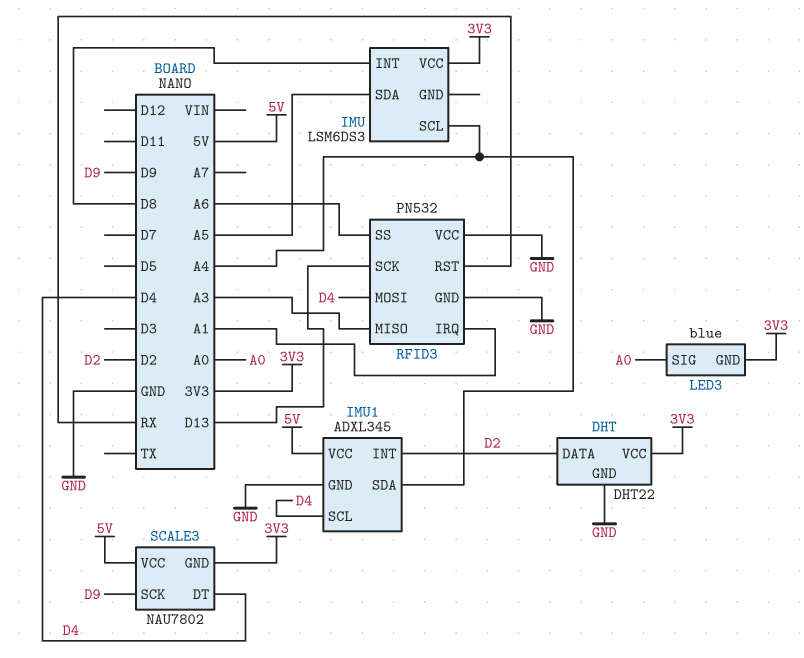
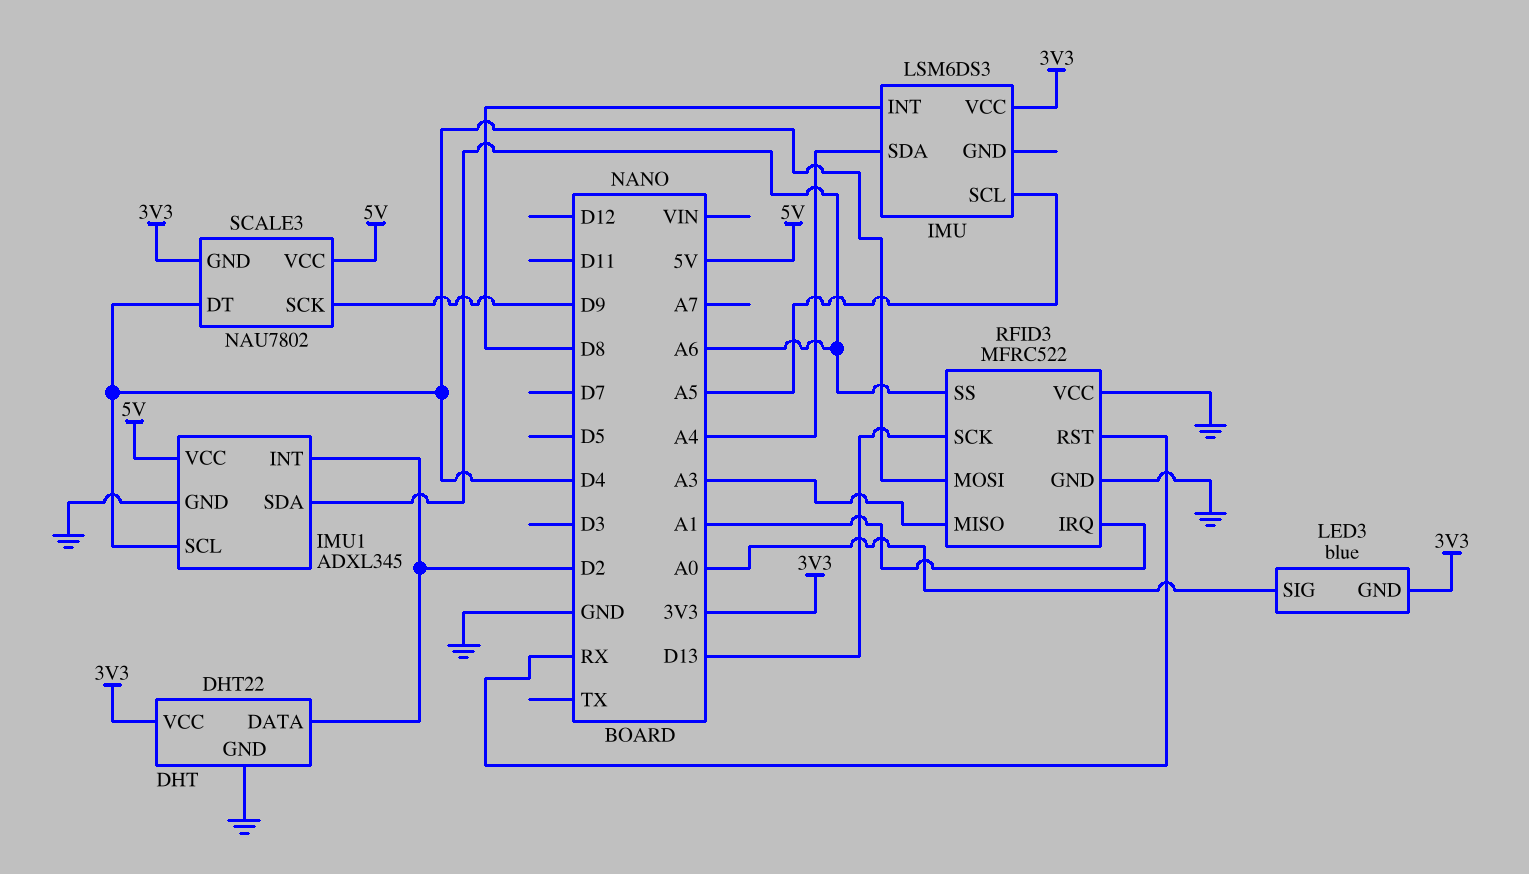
IMU pin SCL: A4 -> A5
IMU pin SDA: A5 -> A4
IMU1 pin SDA: A4 -> A6
RFID3: PN532 -> MFRC522

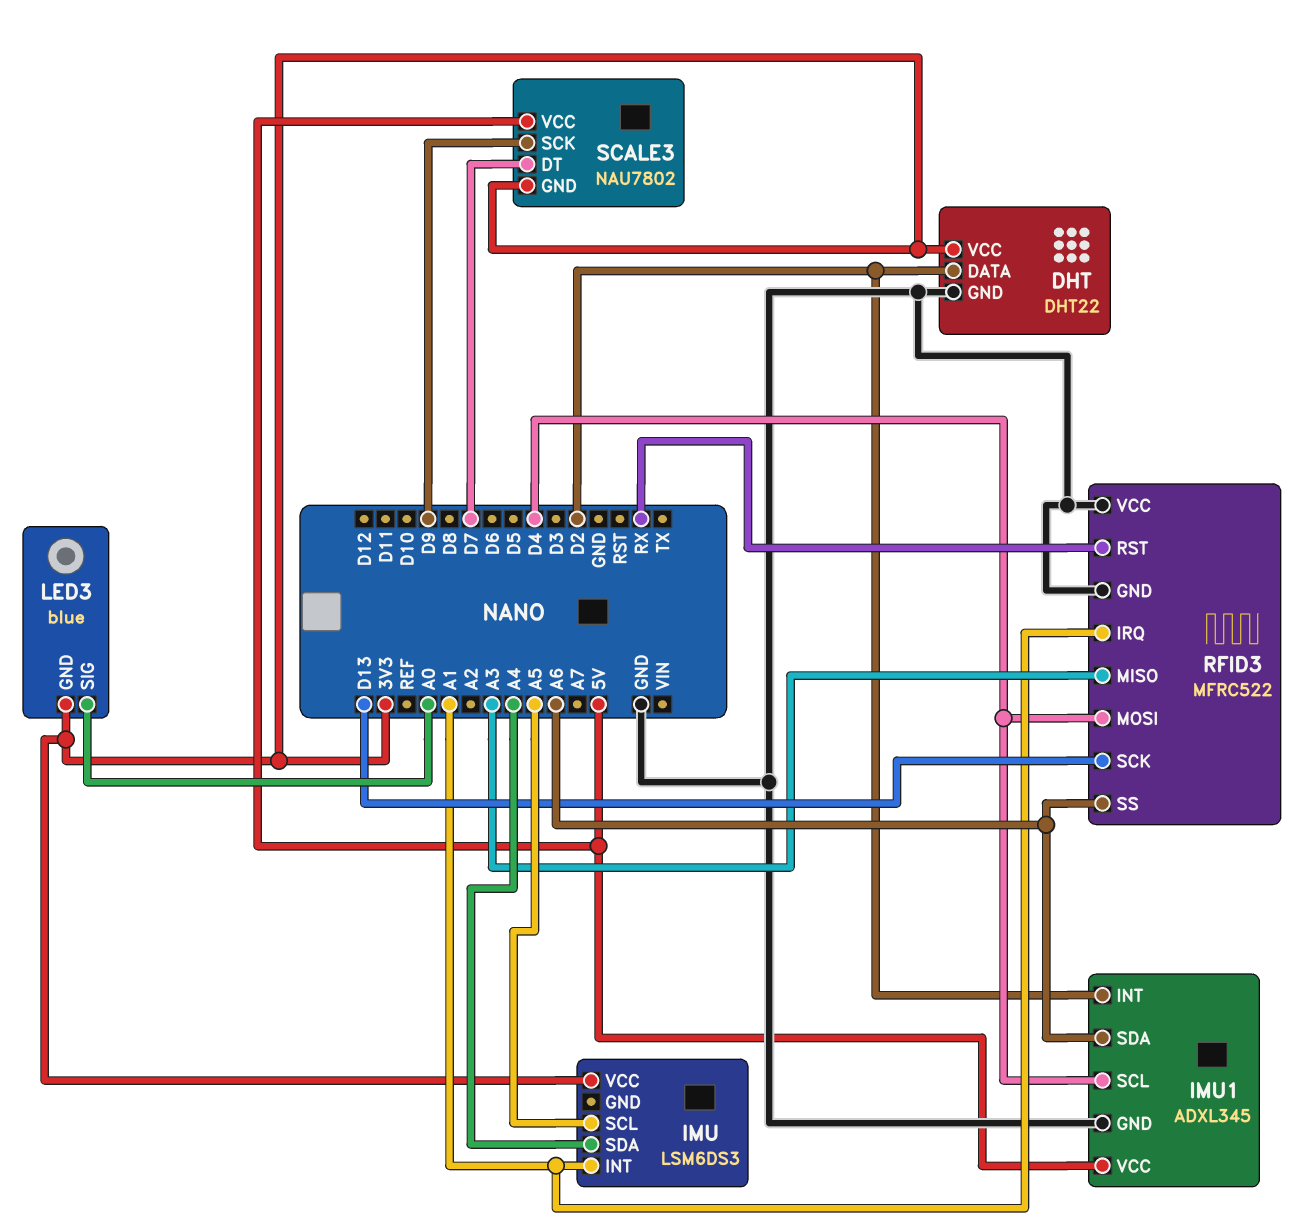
IMU pin INT: D8 -> A1
SCALE3 pin DT: D4 -> D7

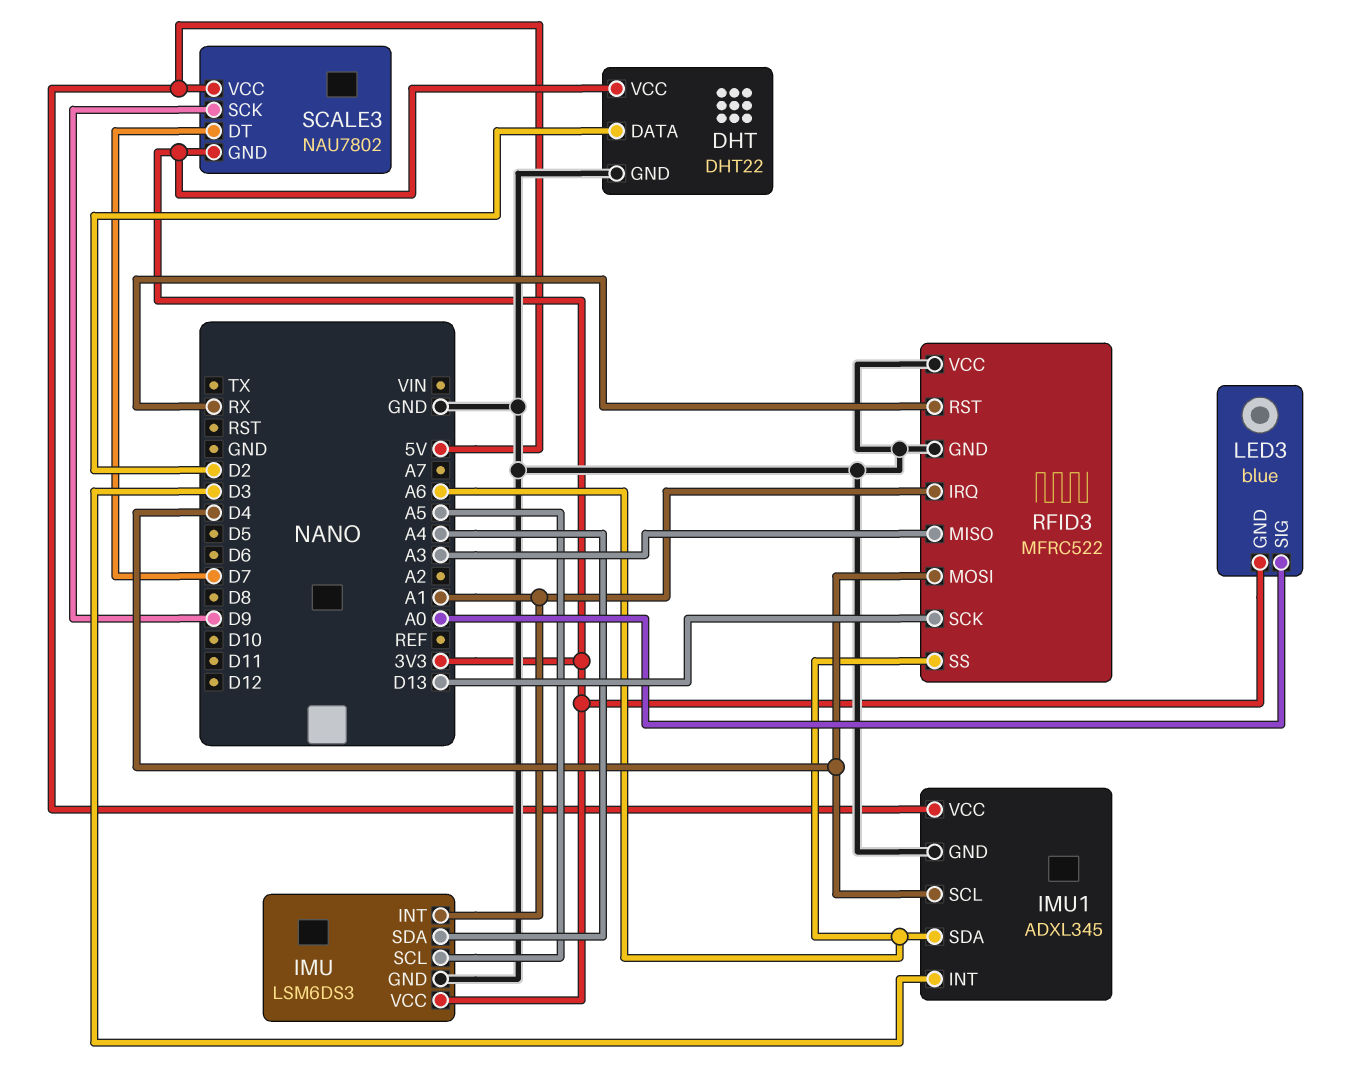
IMU pin GND: none -> GND
IMU1 pin INT: D2 -> D3

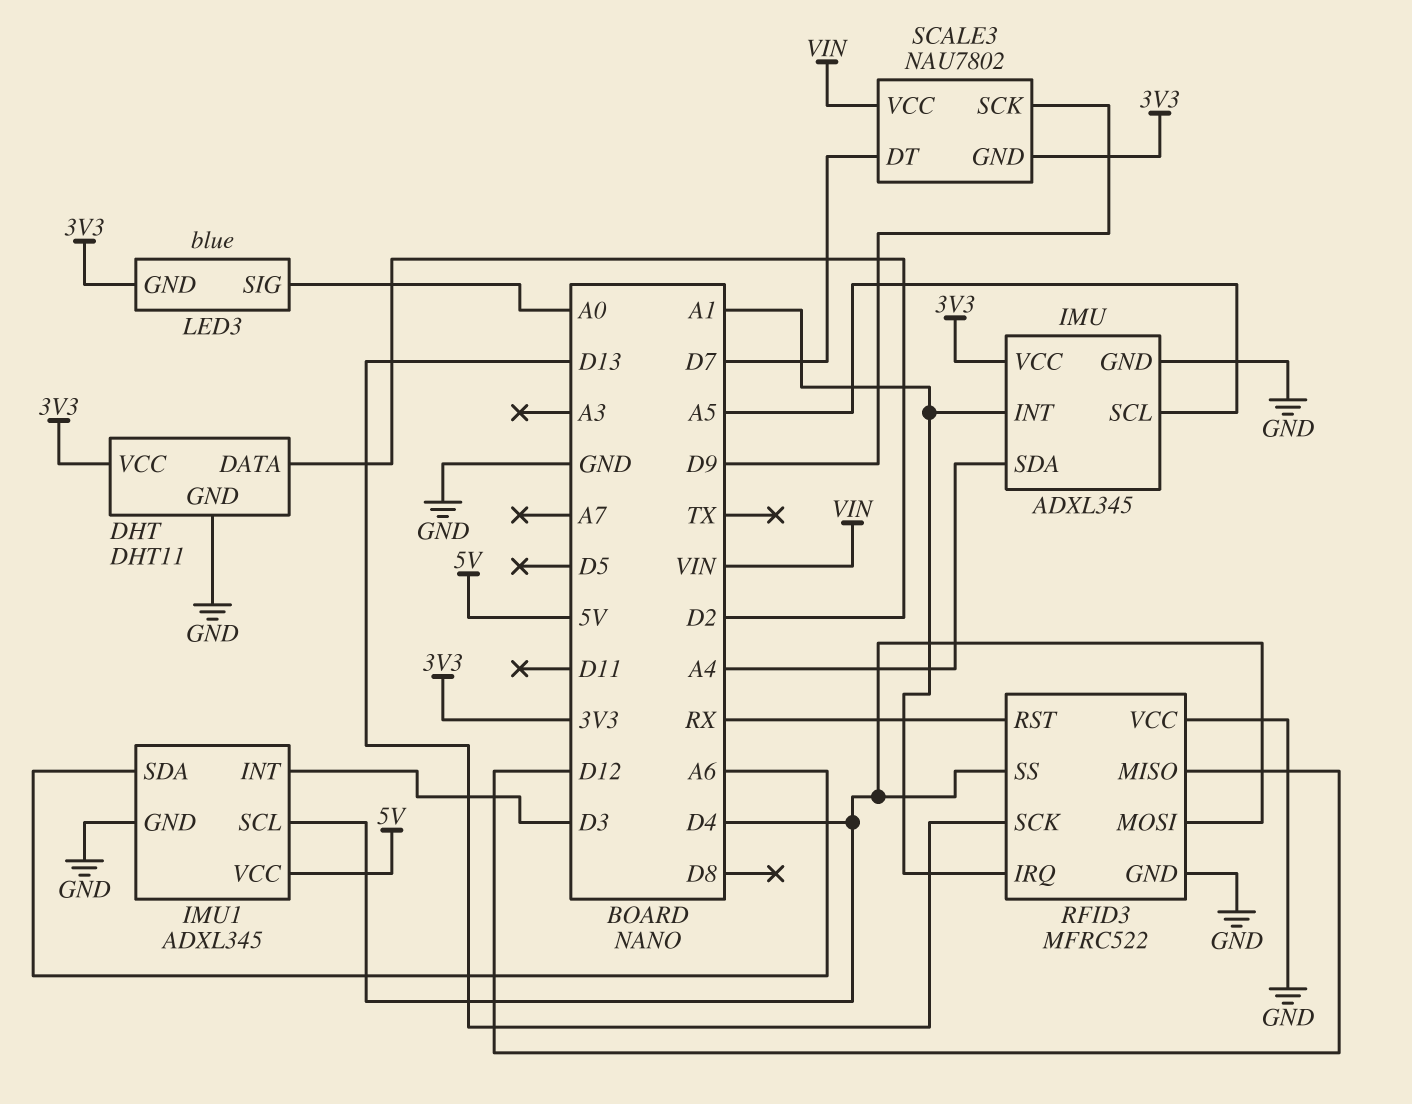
DHT: DHT22 -> DHT11
IMU: LSM6DS3 -> ADXL345
RFID3 pin MISO: A3 -> D12
RFID3 pin SS: A6 -> D4
SCALE3 pin VCC: 5V -> VIN

